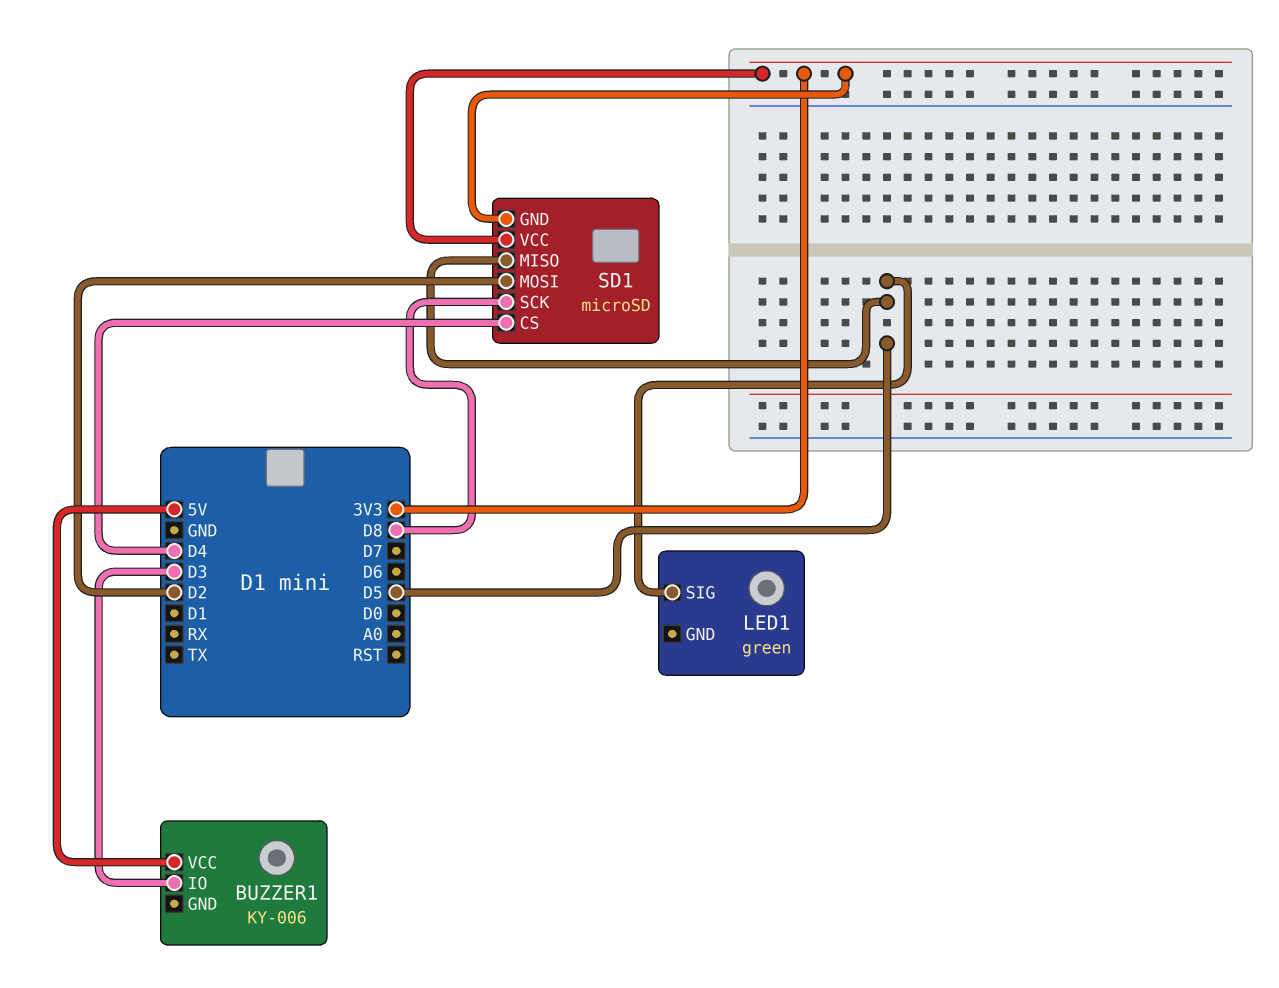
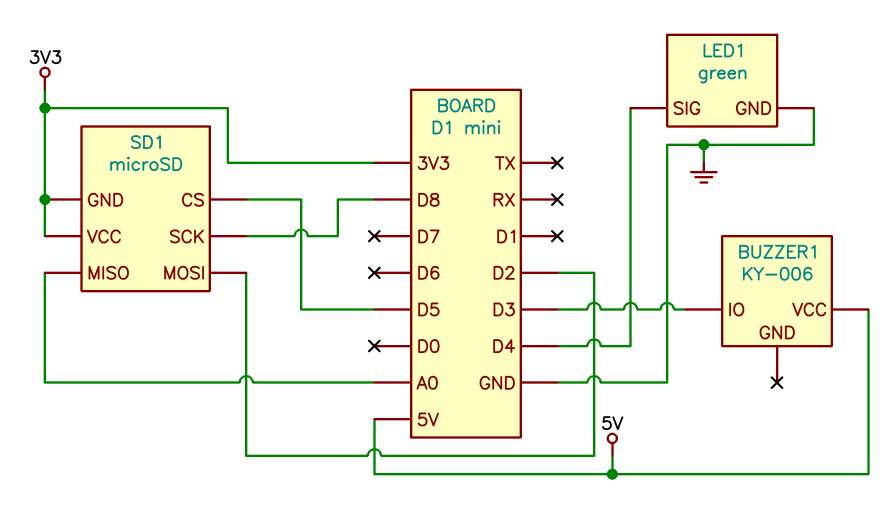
LED1 pin GND: none -> GND
LED1 pin SIG: D5 -> D4
SD1 pin CS: D4 -> D5
SD1 pin MISO: D5 -> A0

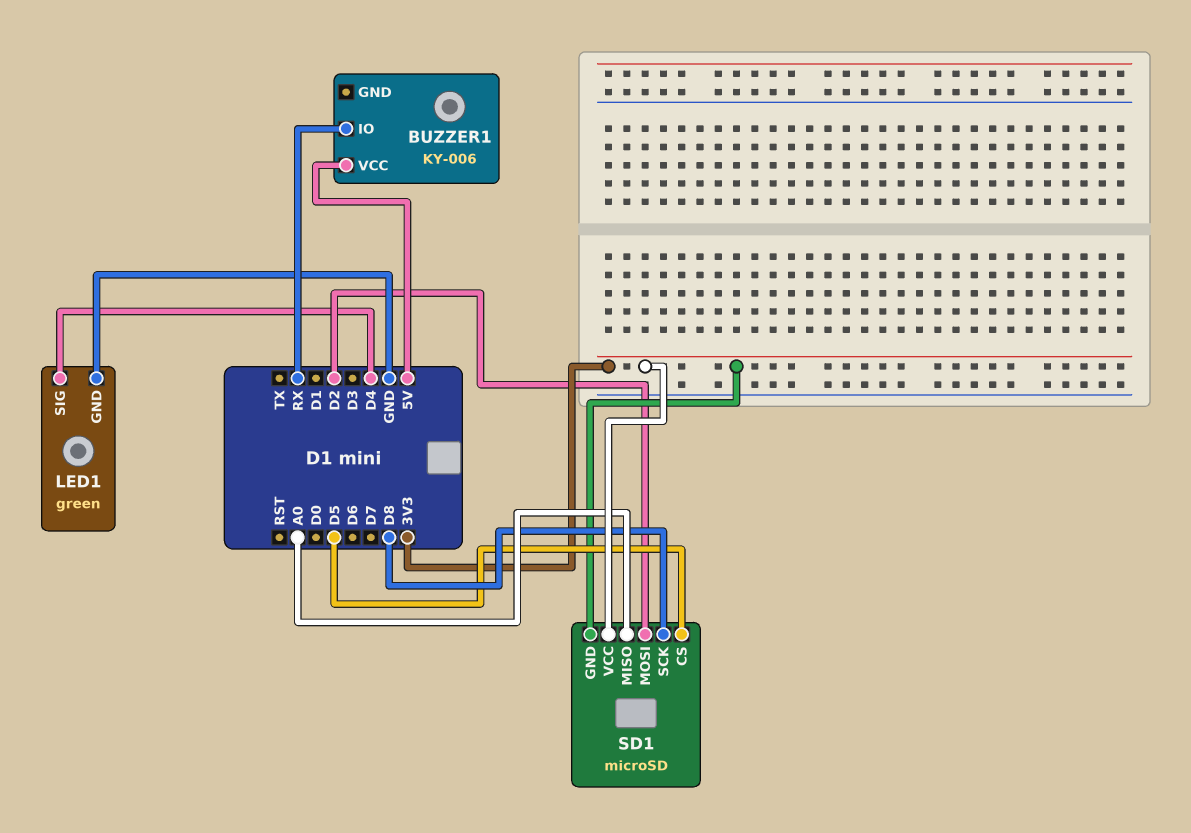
BUZZER1 pin IO: D3 -> RX

